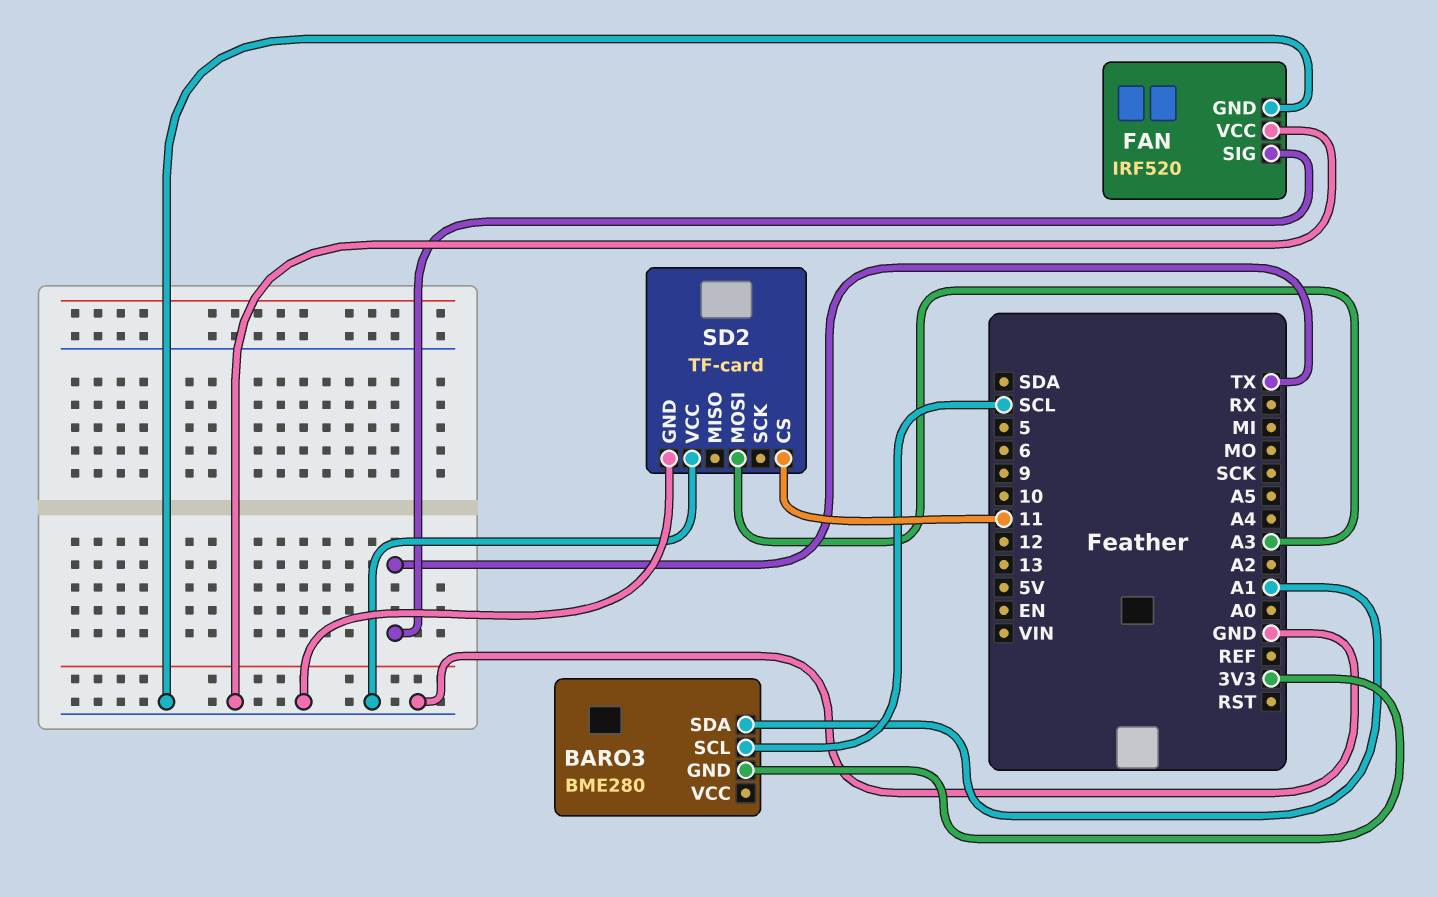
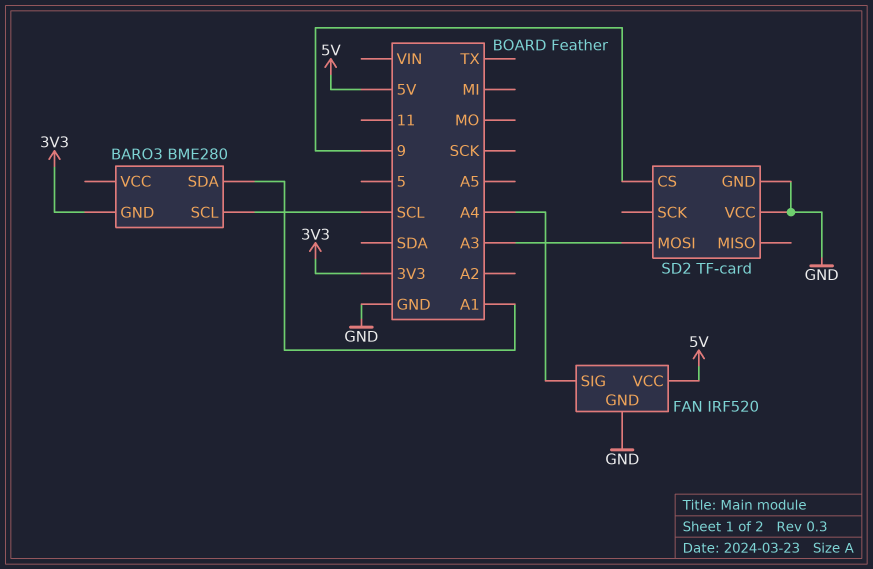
FAN pin SIG: TX -> A4
FAN pin VCC: GND -> 5V
SD2 pin CS: 11 -> 9

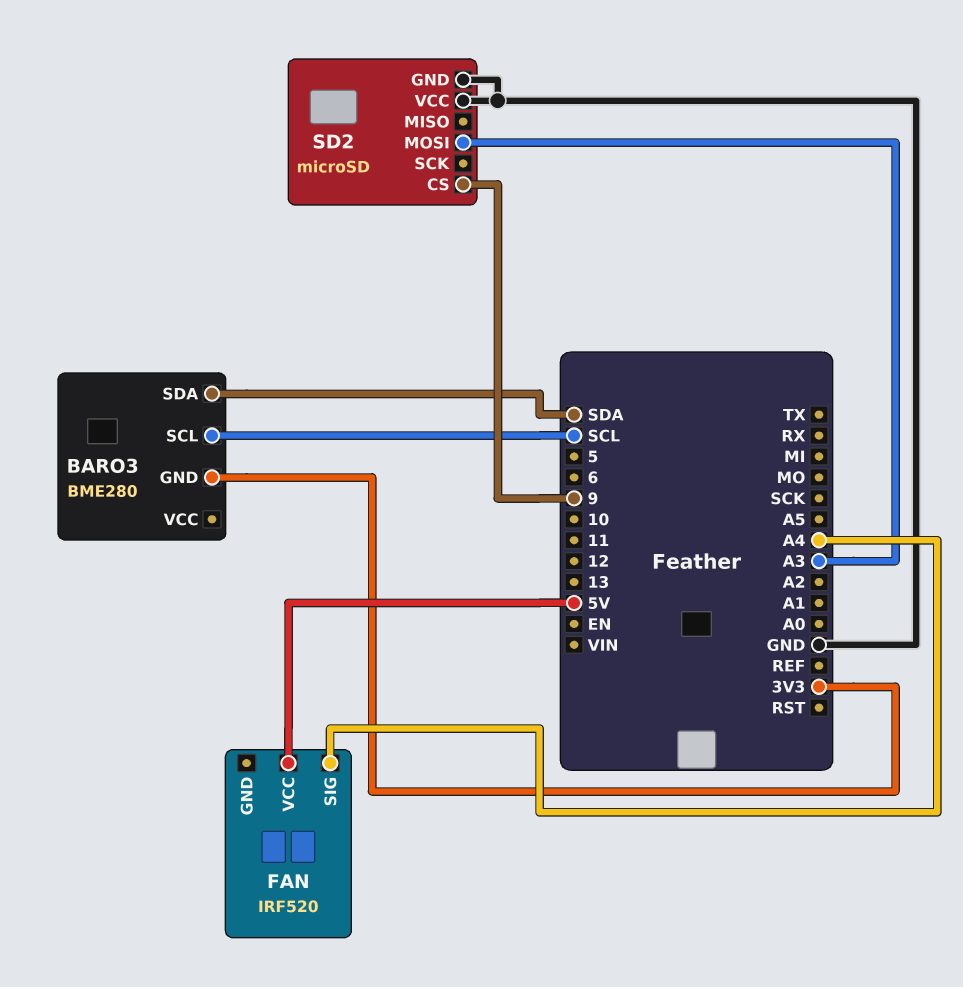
BARO3 pin SDA: A1 -> SDA
FAN pin GND: GND -> none
SD2: TF-card -> microSD

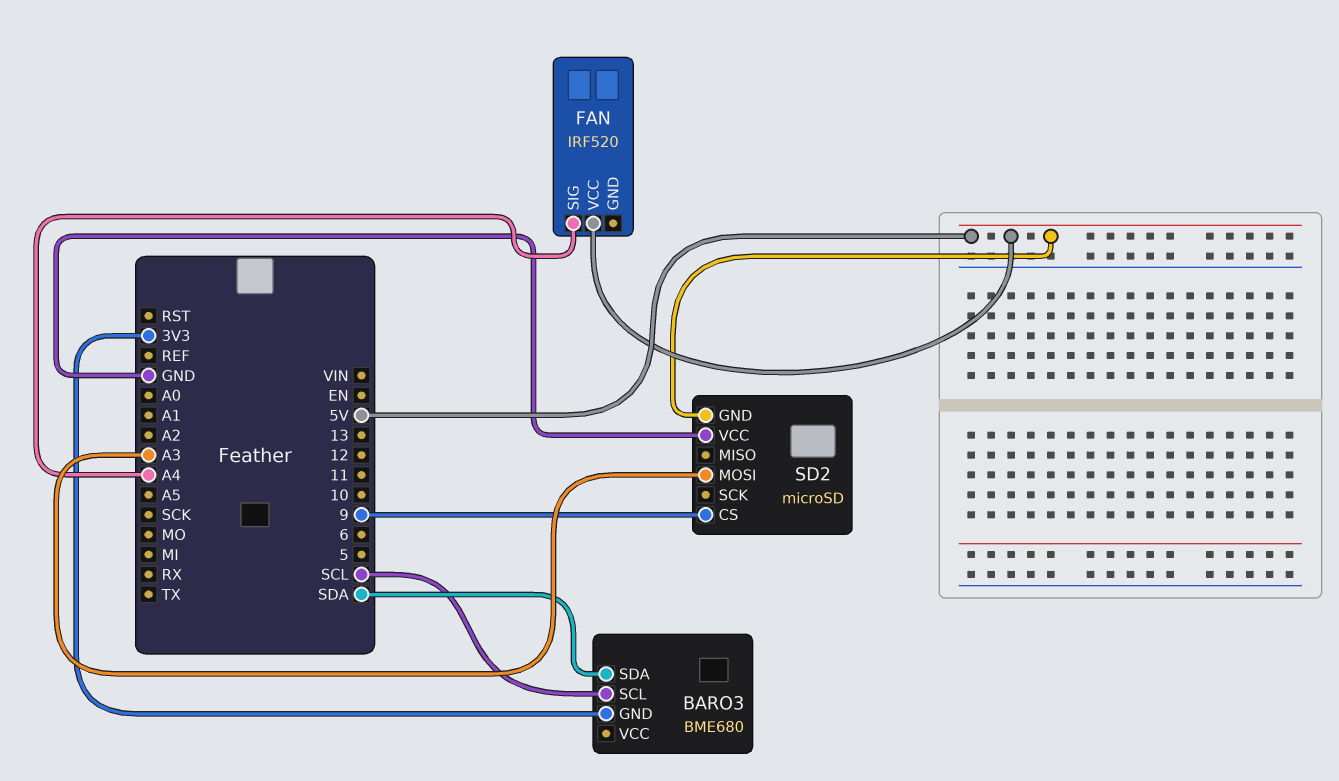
BARO3: BME280 -> BME680
SD2 pin GND: GND -> 5V

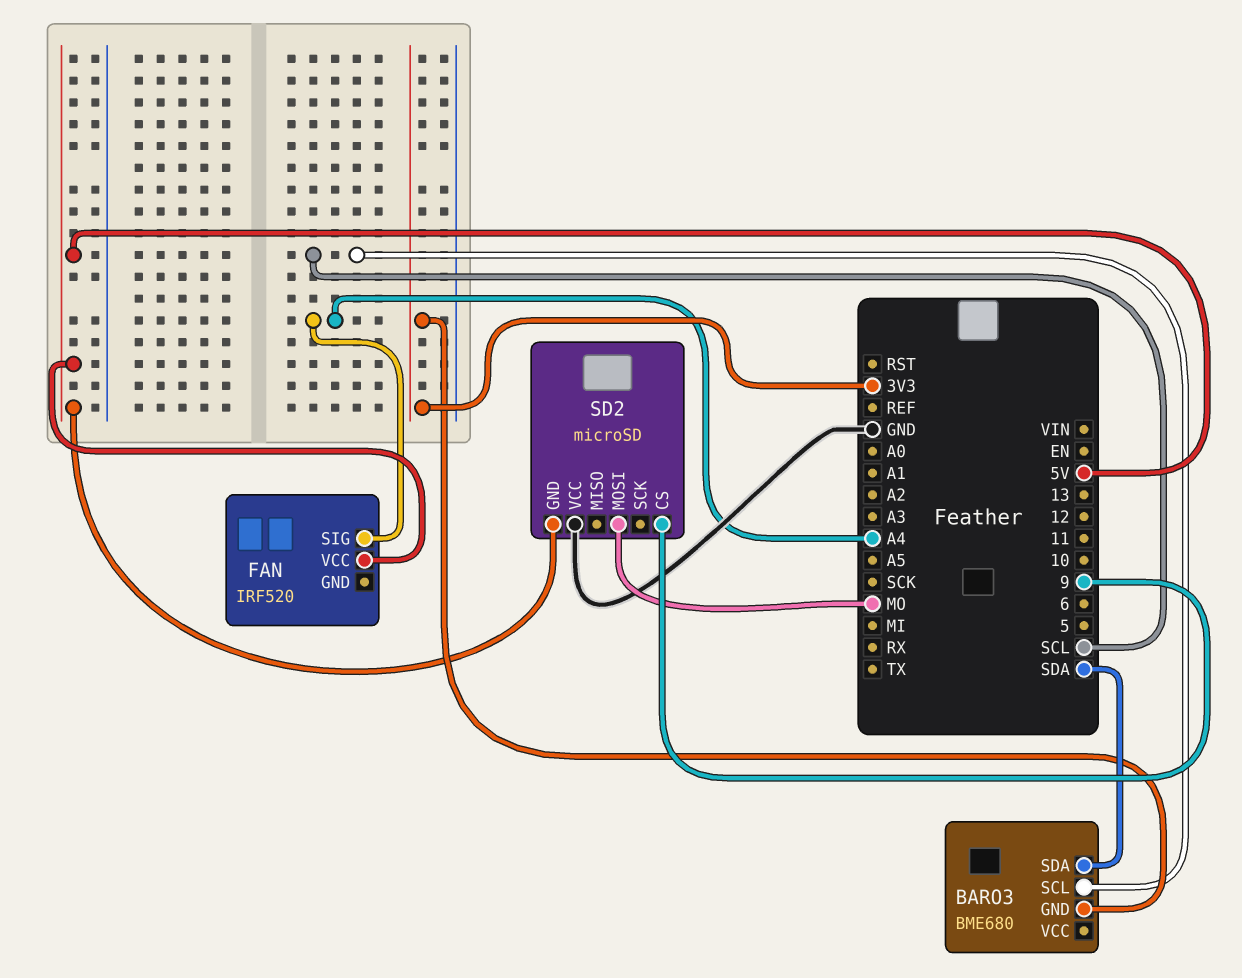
SD2 pin MOSI: A3 -> MO

